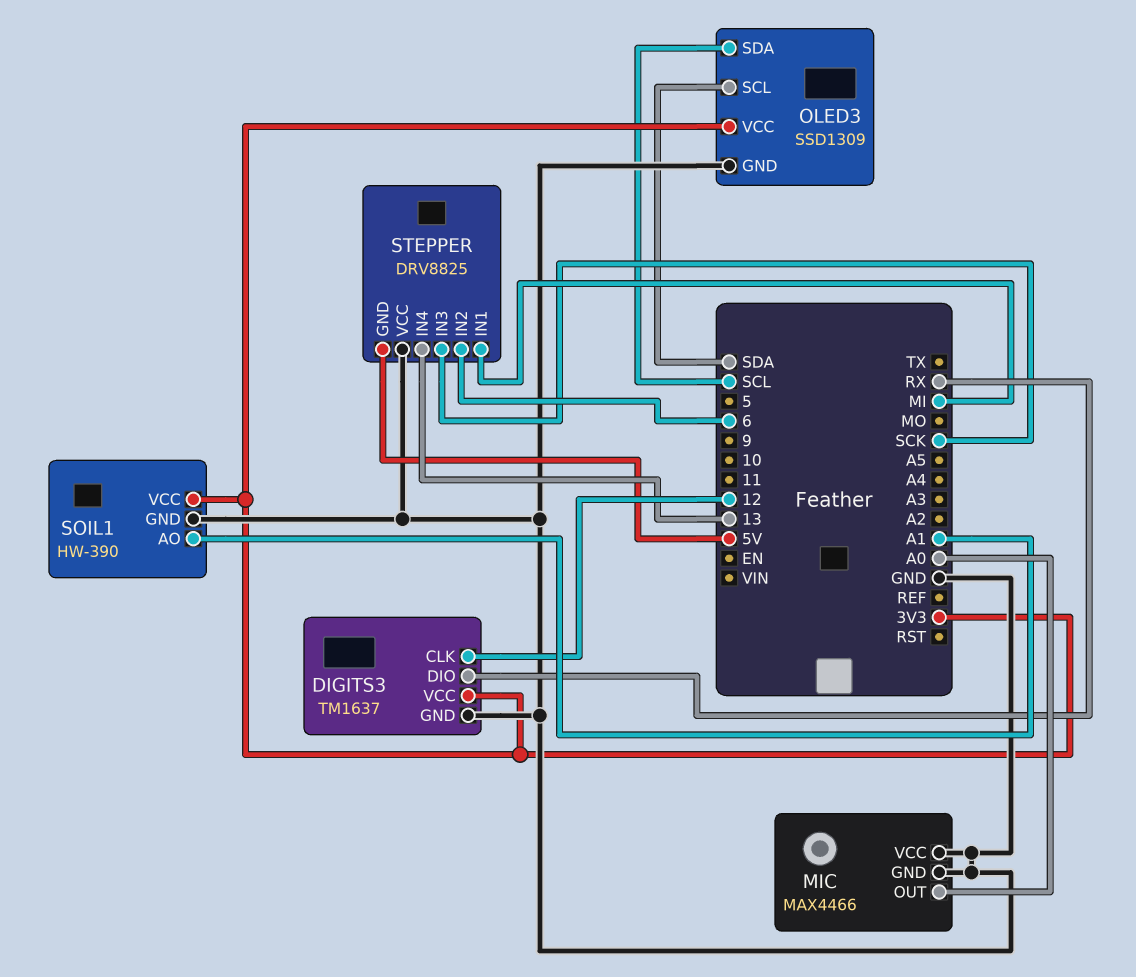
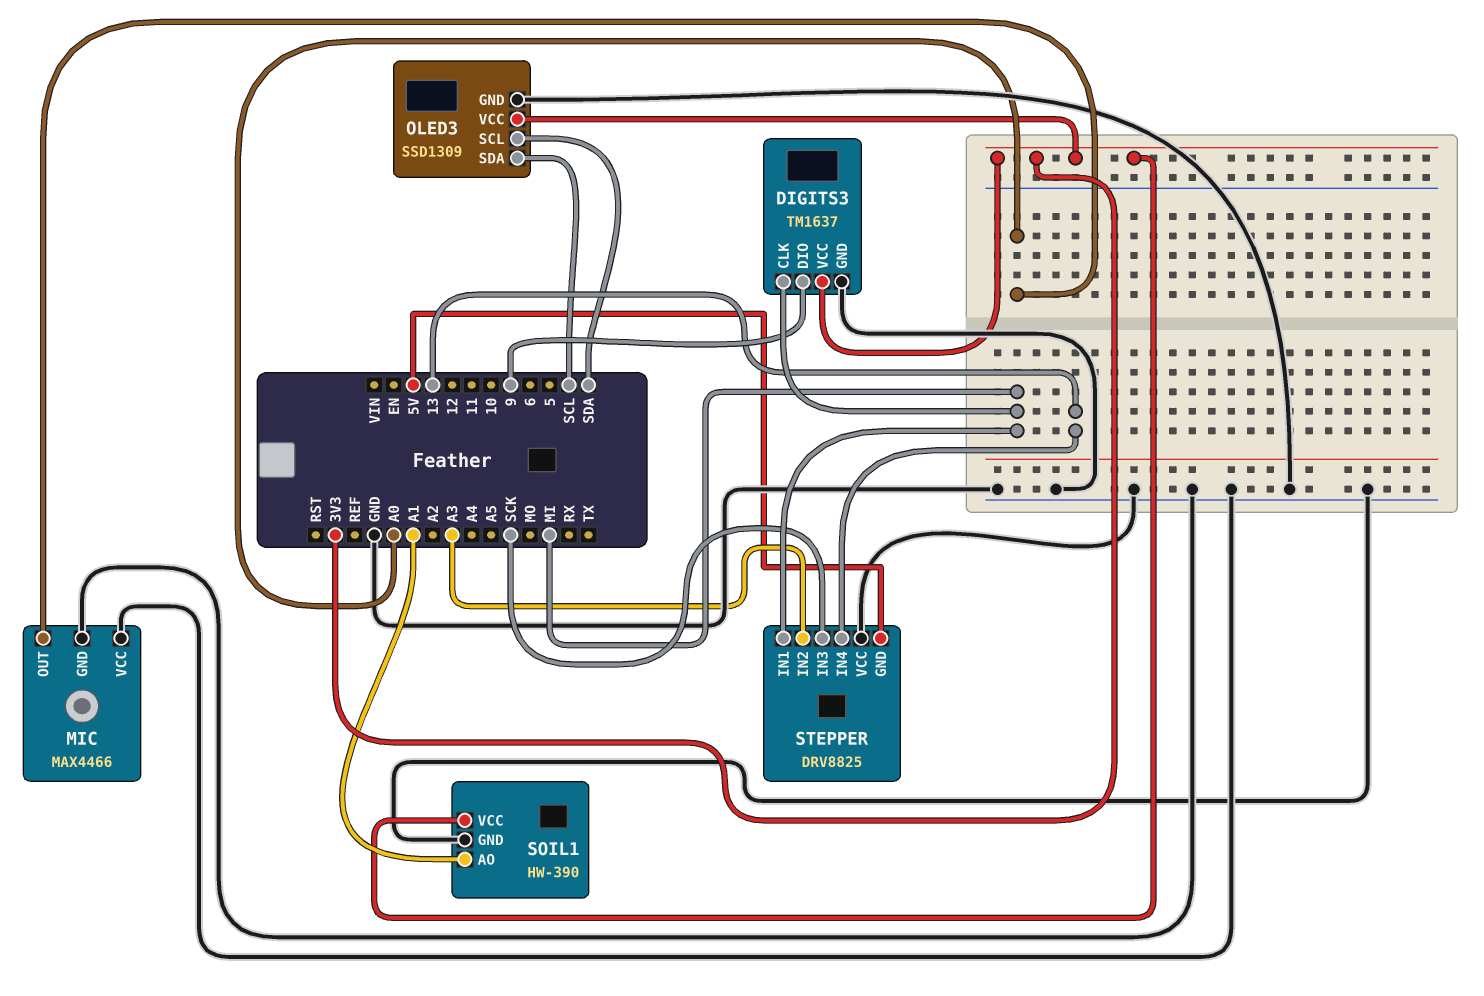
DIGITS3 pin CLK: 12 -> MI
DIGITS3 pin DIO: RX -> 9
STEPPER pin IN2: 6 -> A3

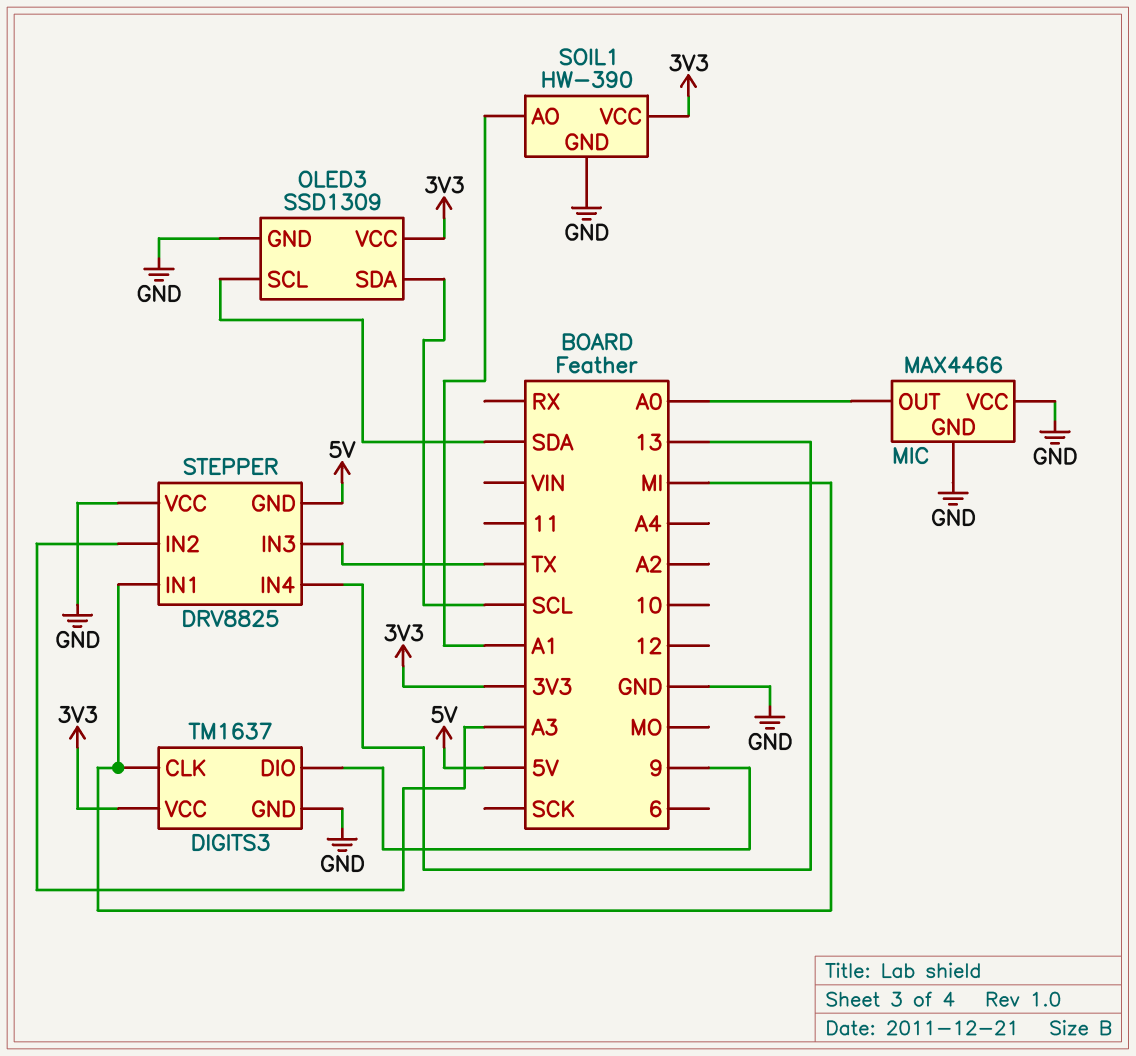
STEPPER pin IN3: SCK -> TX

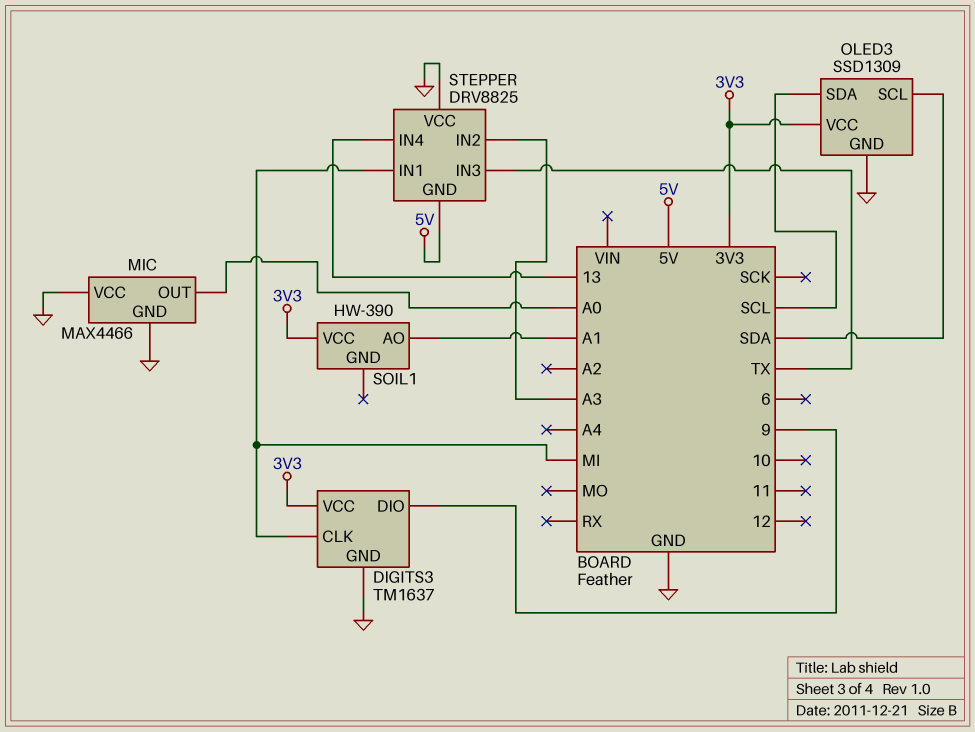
SOIL1 pin GND: GND -> none

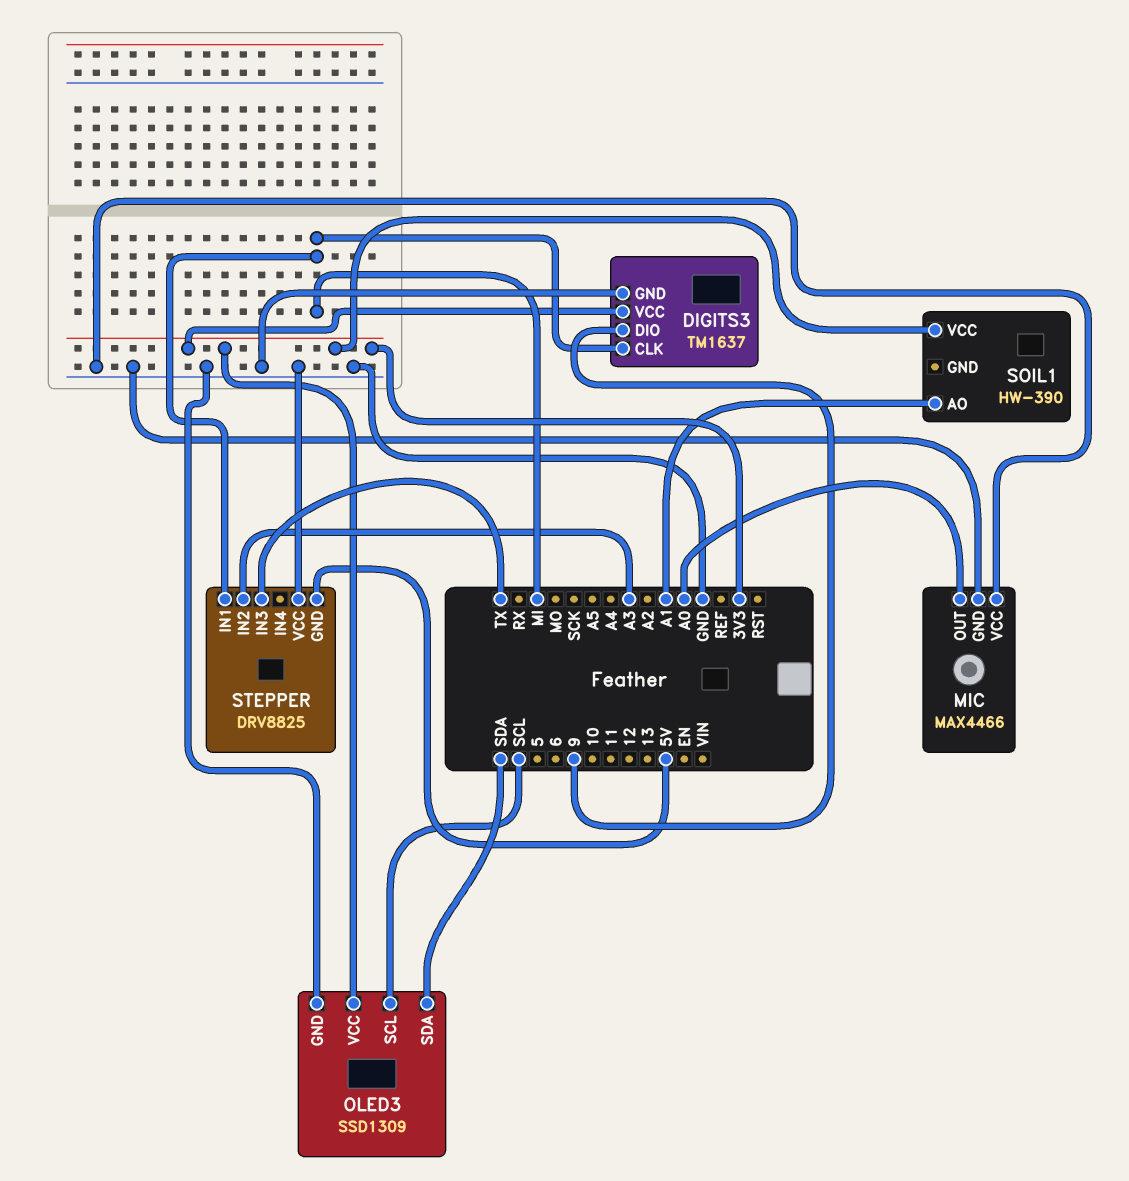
OLED3 pin SCL: SDA -> SCL
OLED3 pin SDA: SCL -> SDA
STEPPER pin IN4: 13 -> none

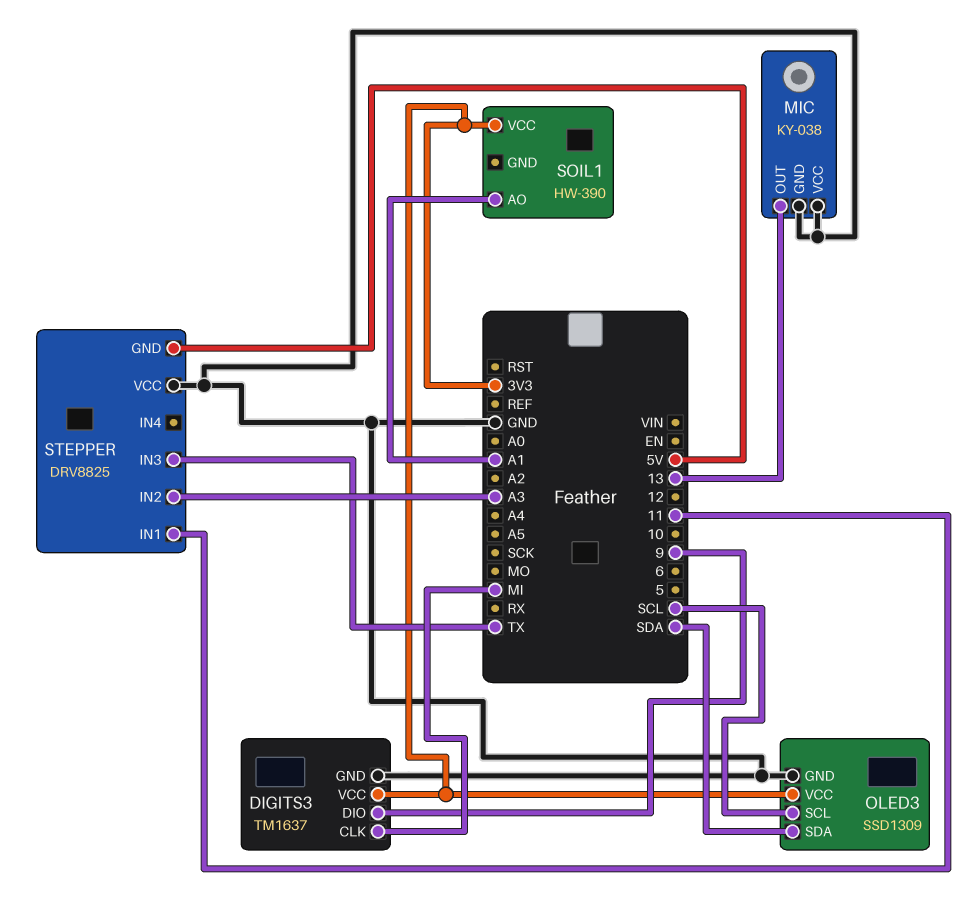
MIC: MAX4466 -> KY-038
MIC pin OUT: A0 -> 13
STEPPER pin IN1: MI -> 11

